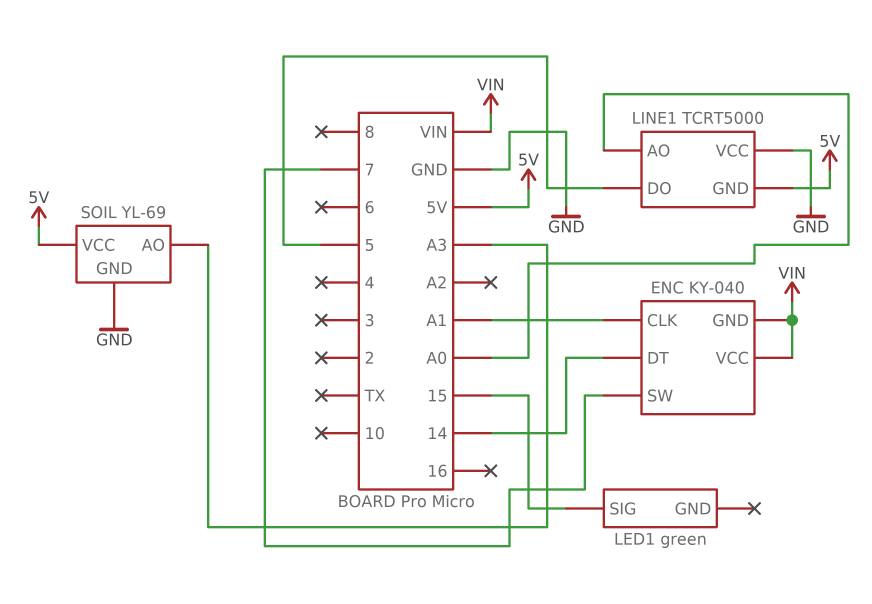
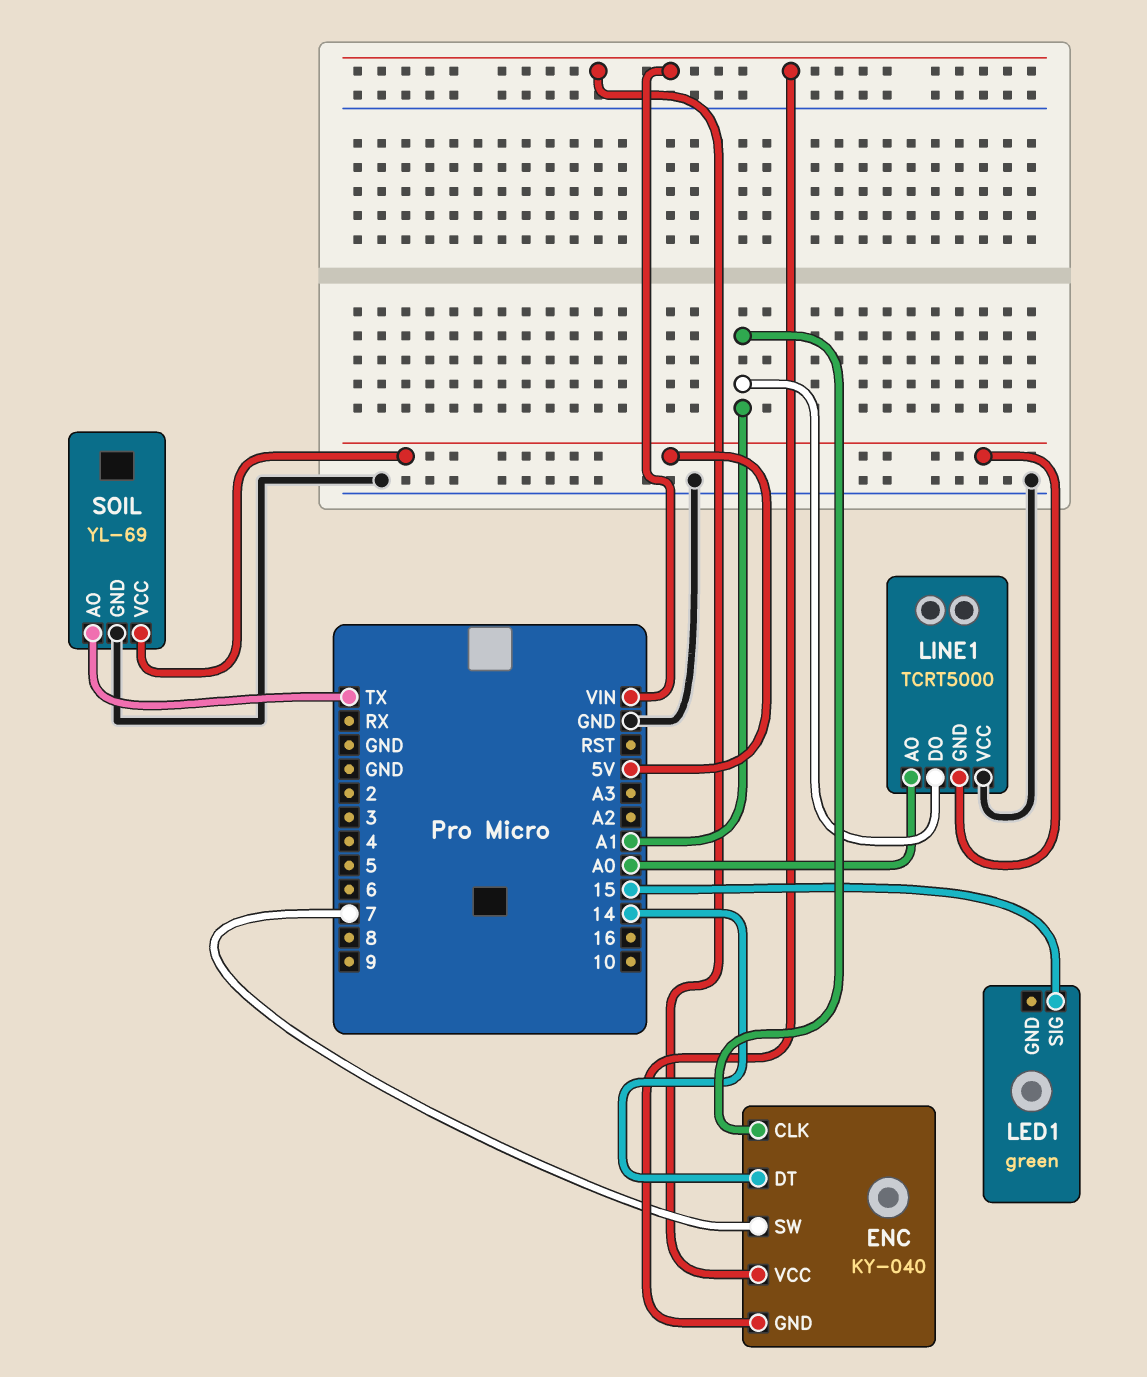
LINE1 pin DO: 5 -> A1
SOIL pin AO: A3 -> TX

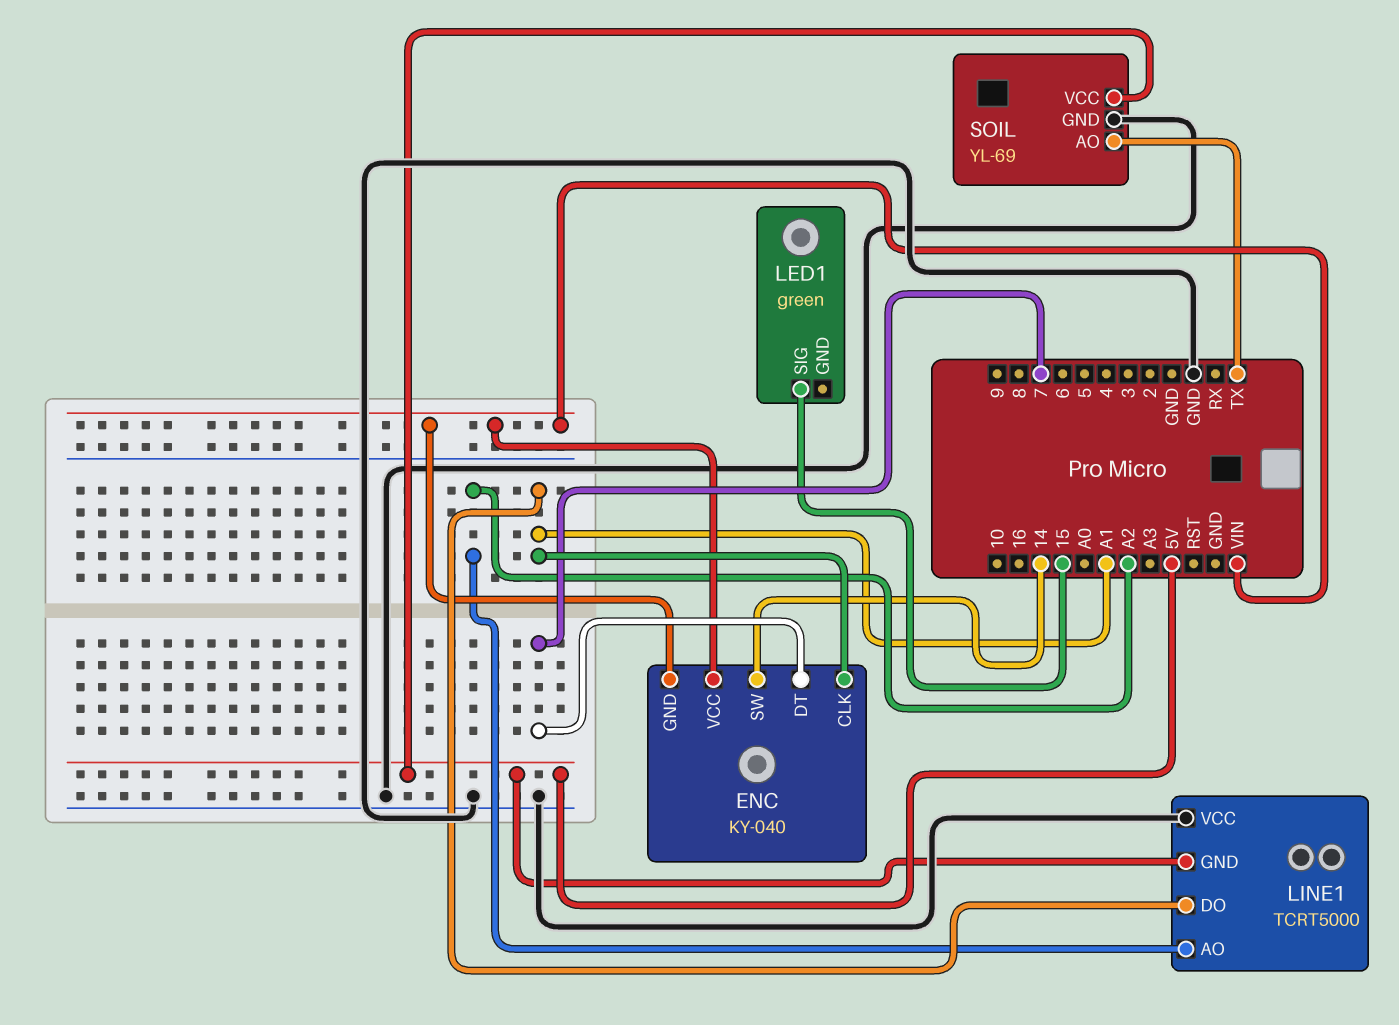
ENC pin DT: 14 -> 7
ENC pin SW: 7 -> 14
LINE1 pin AO: A0 -> A2

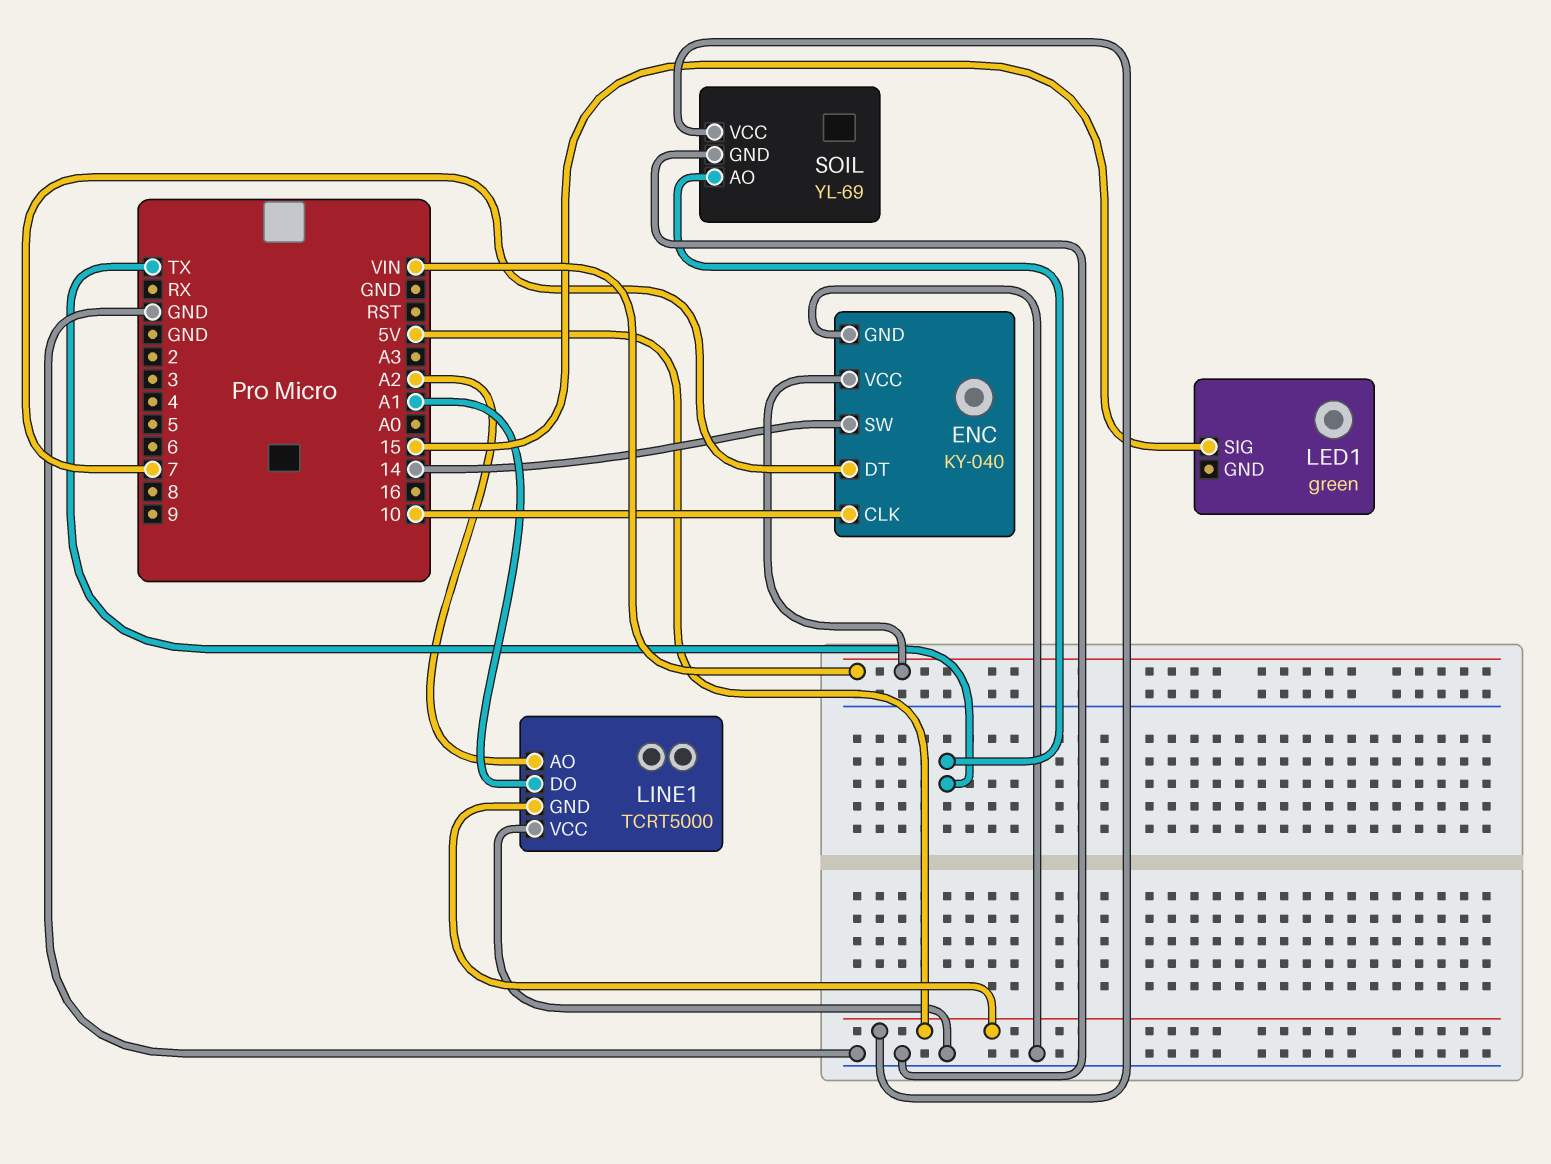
ENC pin CLK: A1 -> 10
ENC pin GND: VIN -> GND

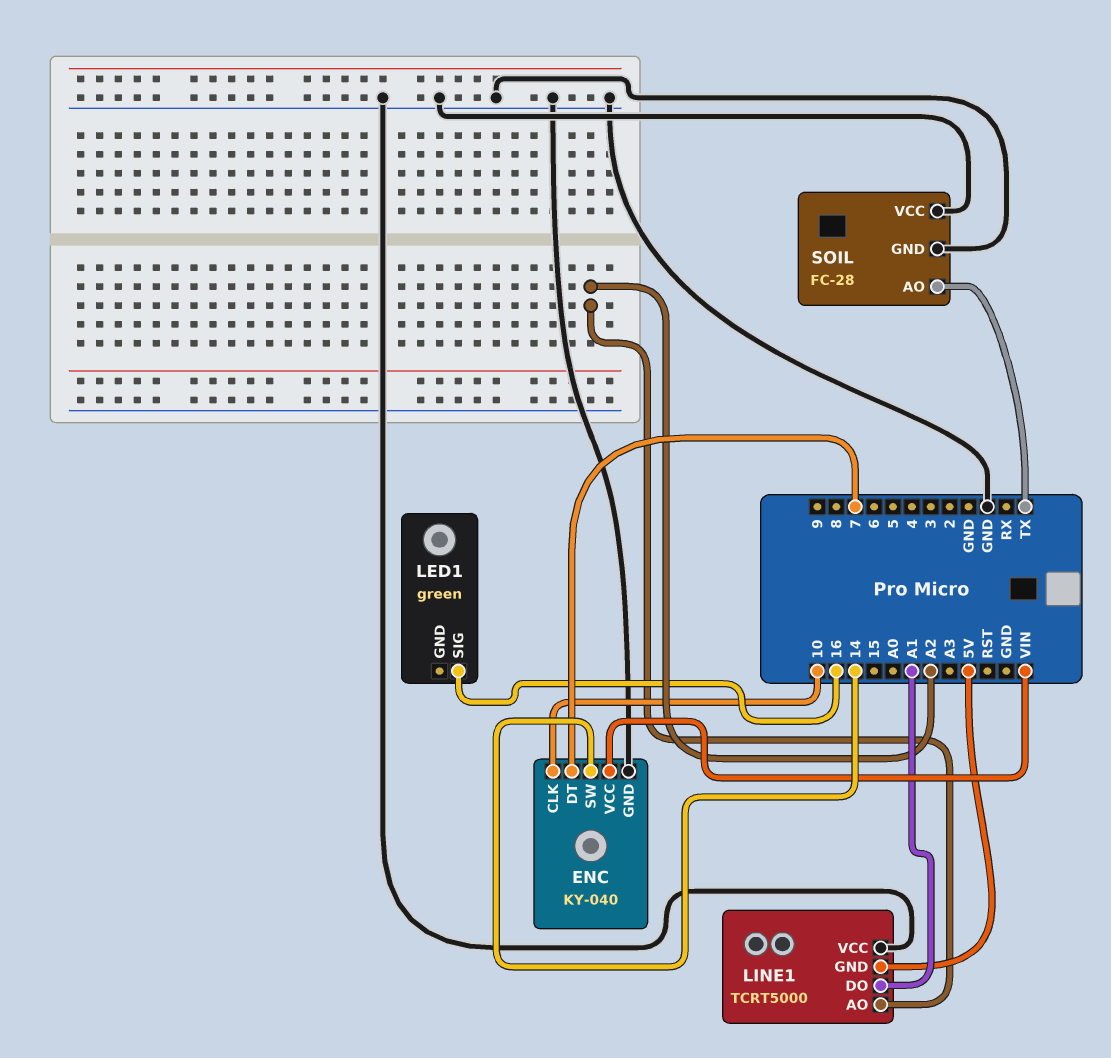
LED1 pin SIG: 15 -> 16
SOIL: YL-69 -> FC-28
SOIL pin VCC: 5V -> GND

